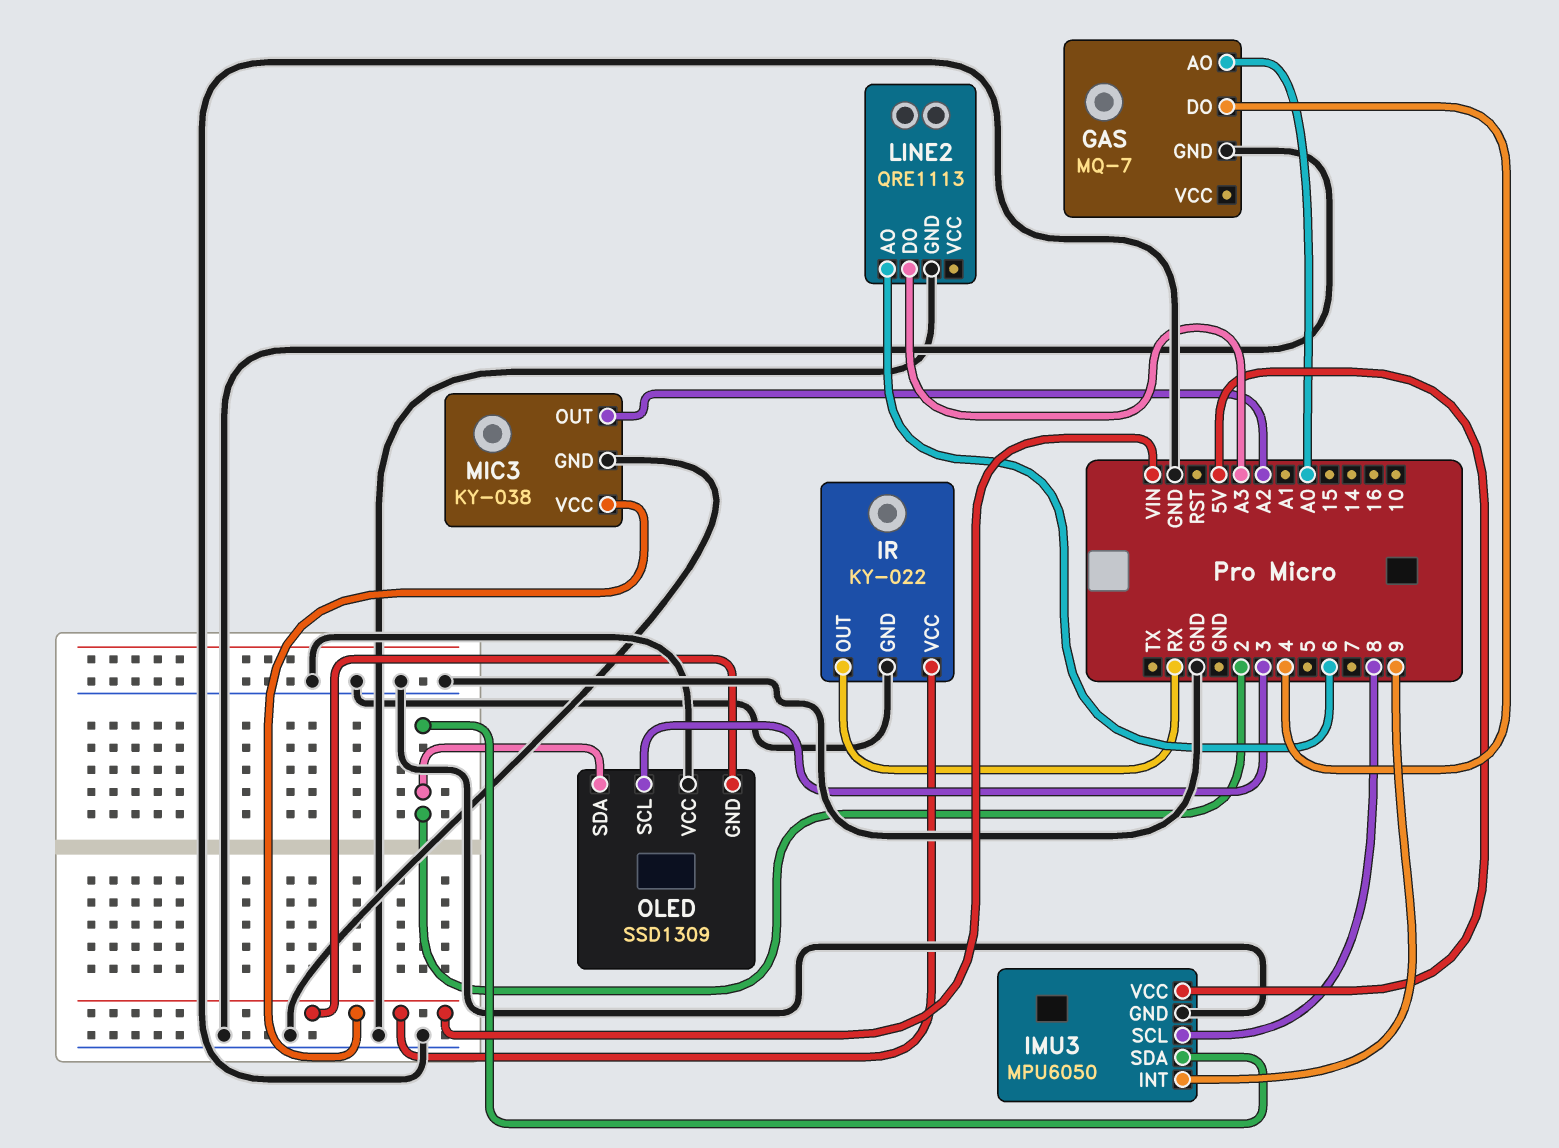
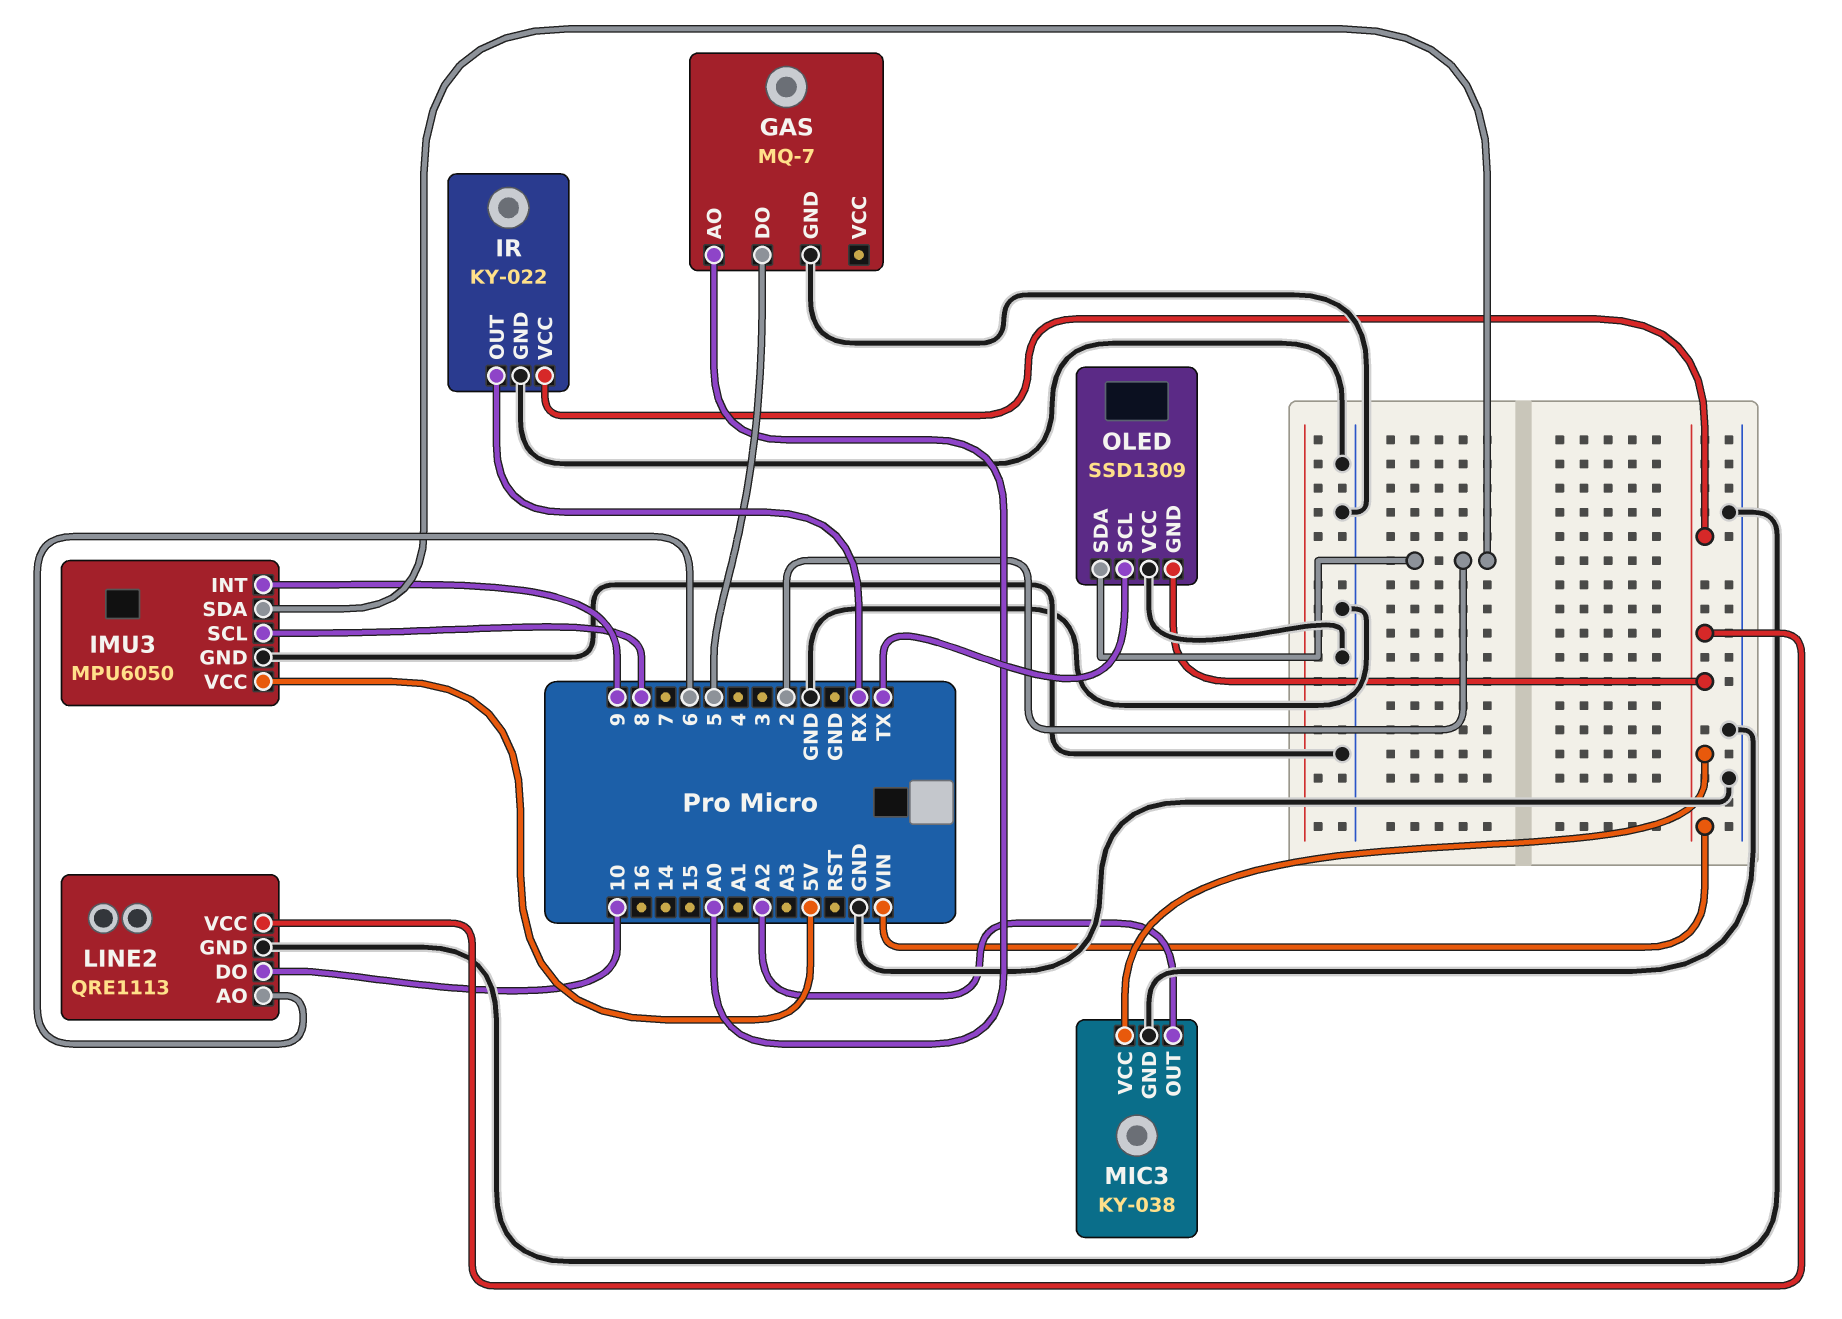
GAS pin DO: 4 -> 5
LINE2 pin DO: A3 -> 10
LINE2 pin VCC: none -> VIN
OLED pin SCL: 3 -> TX

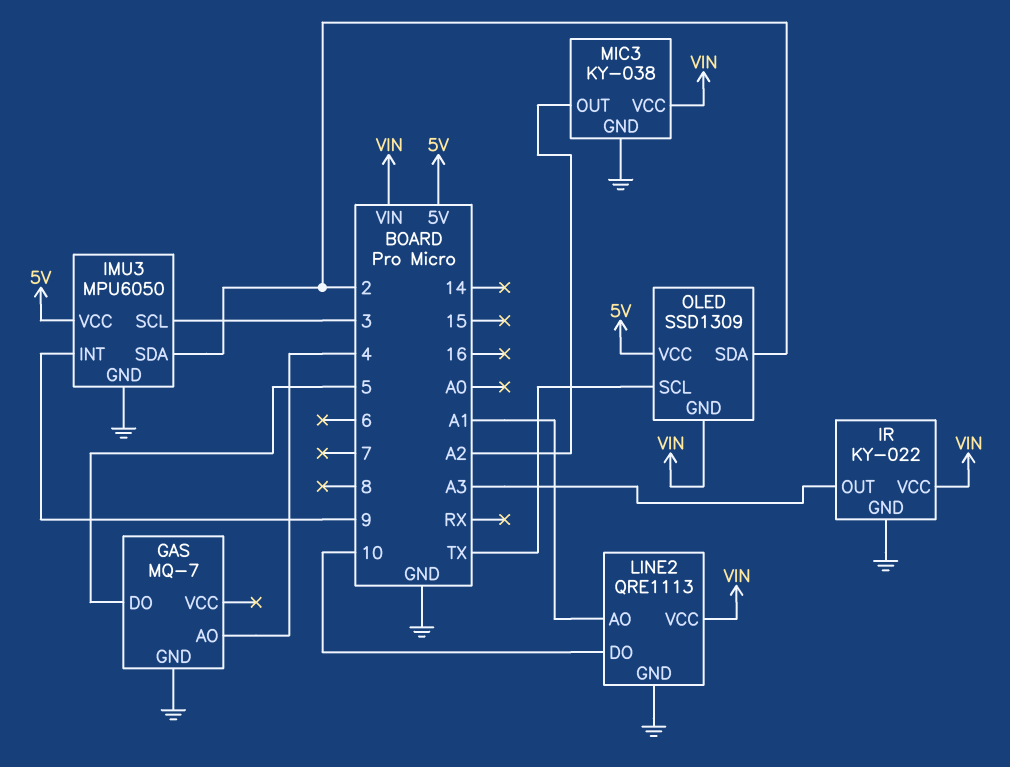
GAS pin AO: A0 -> 4
IMU3 pin SCL: 8 -> 3
IR pin OUT: RX -> A3
LINE2 pin AO: 6 -> A1
OLED pin VCC: GND -> 5V

